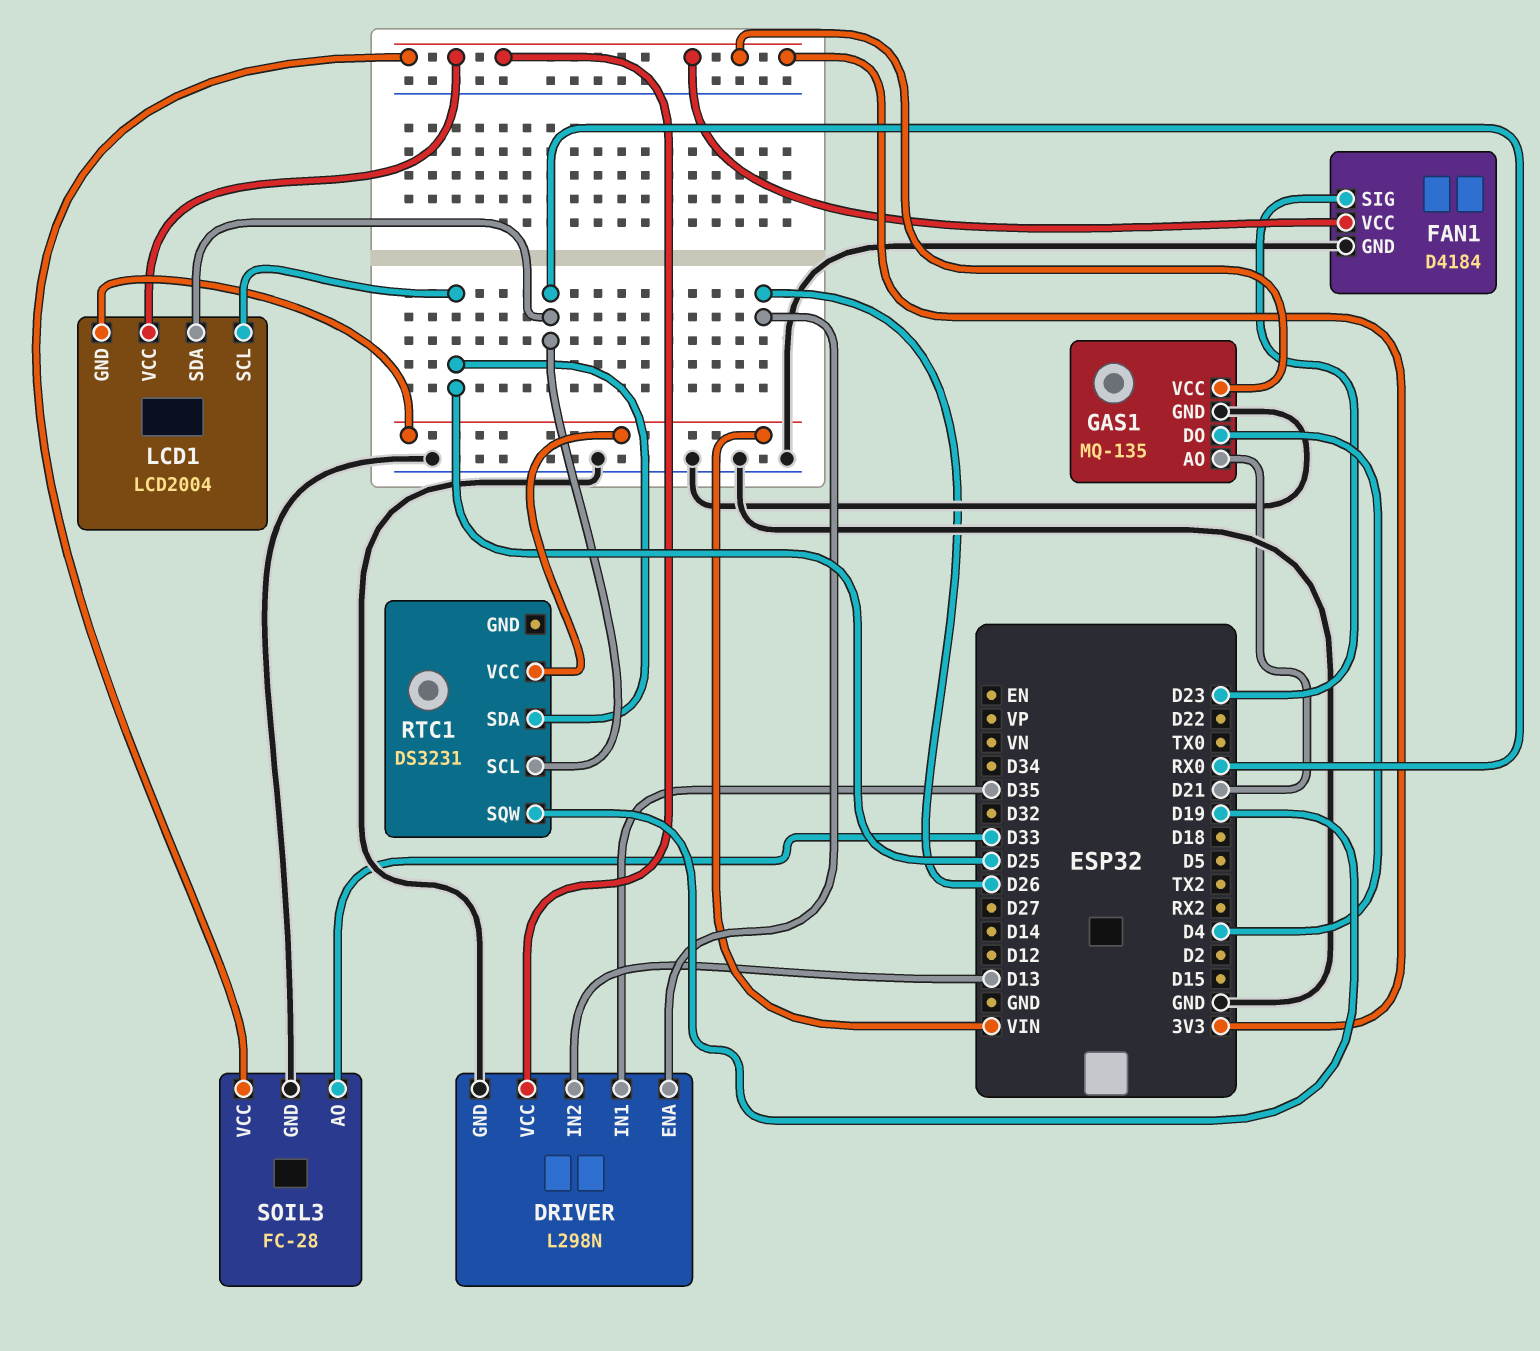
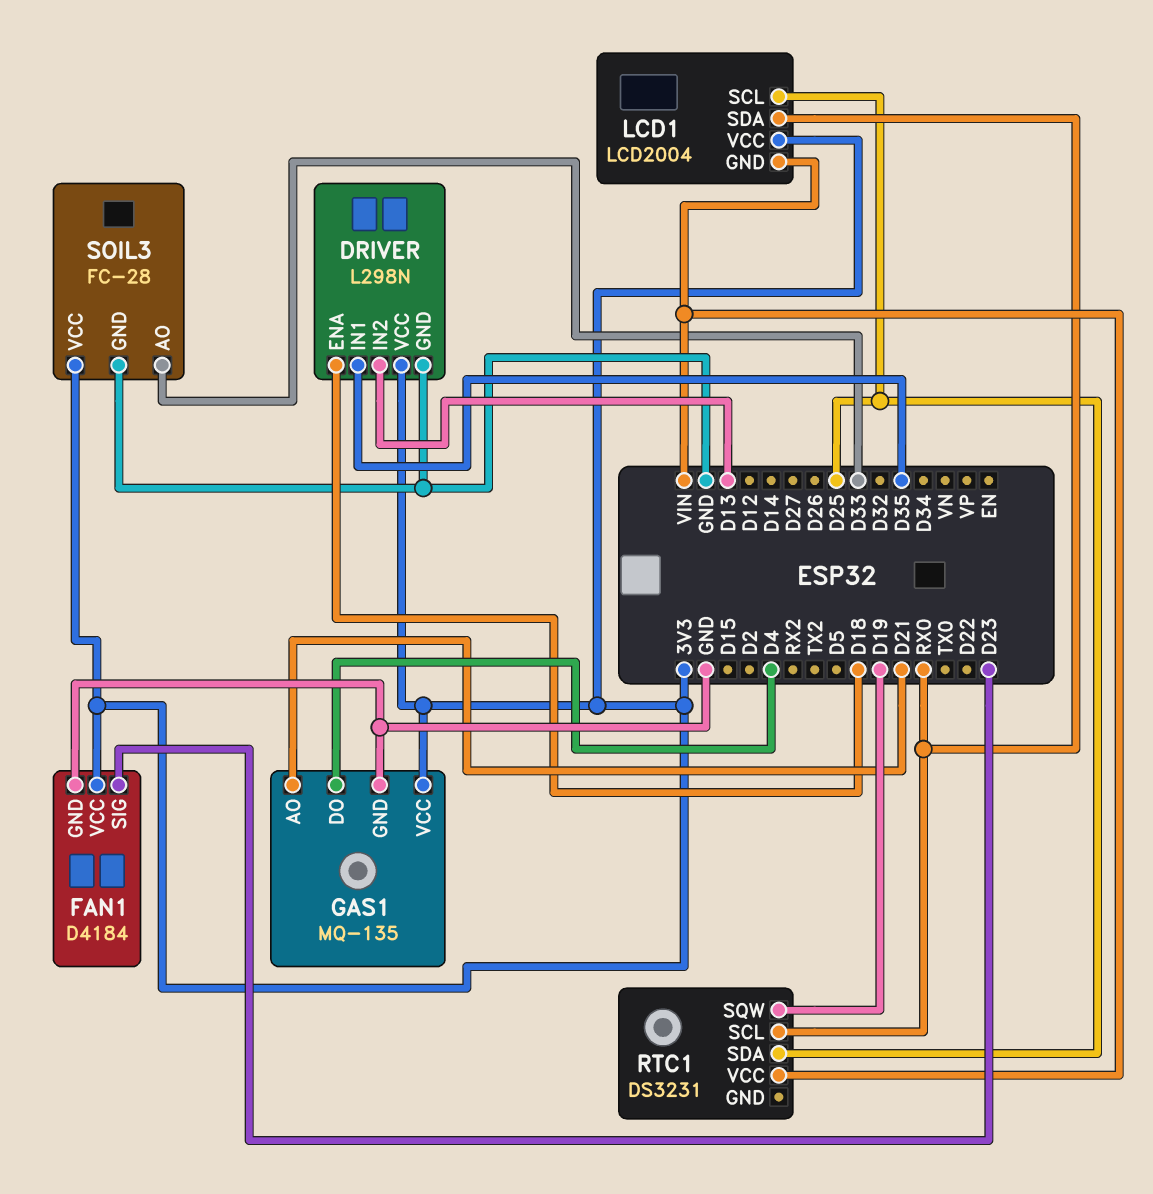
DRIVER pin ENA: D26 -> D18

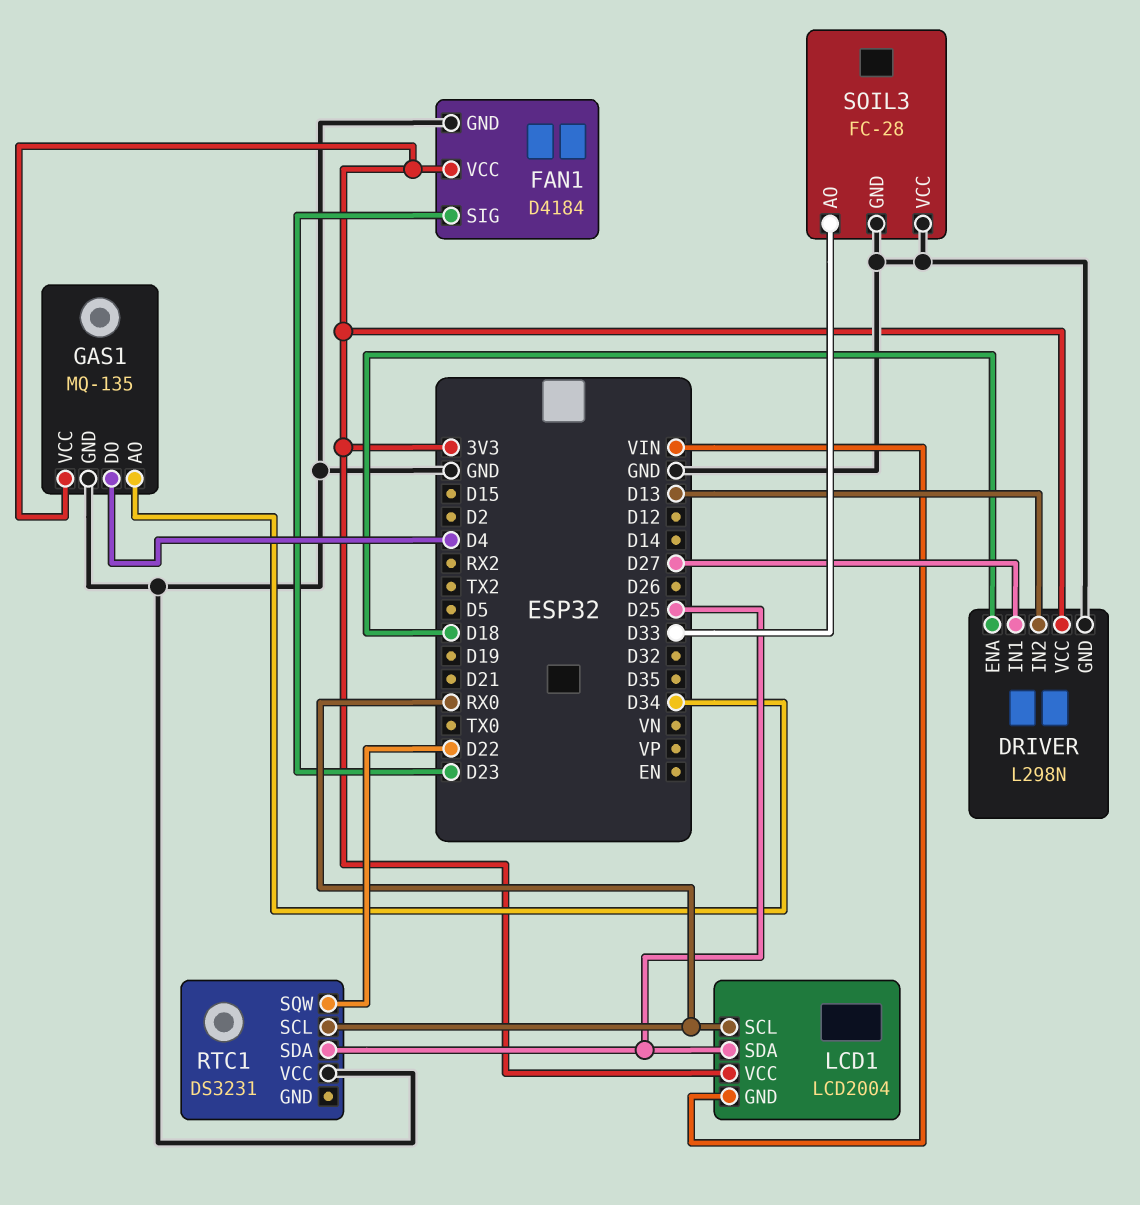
DRIVER pin IN1: D35 -> D27
GAS1 pin AO: D21 -> D34
LCD1 pin SCL: D25 -> RX0
LCD1 pin SDA: RX0 -> D25
RTC1 pin SQW: D19 -> D22
RTC1 pin VCC: VIN -> GND
SOIL3 pin VCC: 3V3 -> GND

